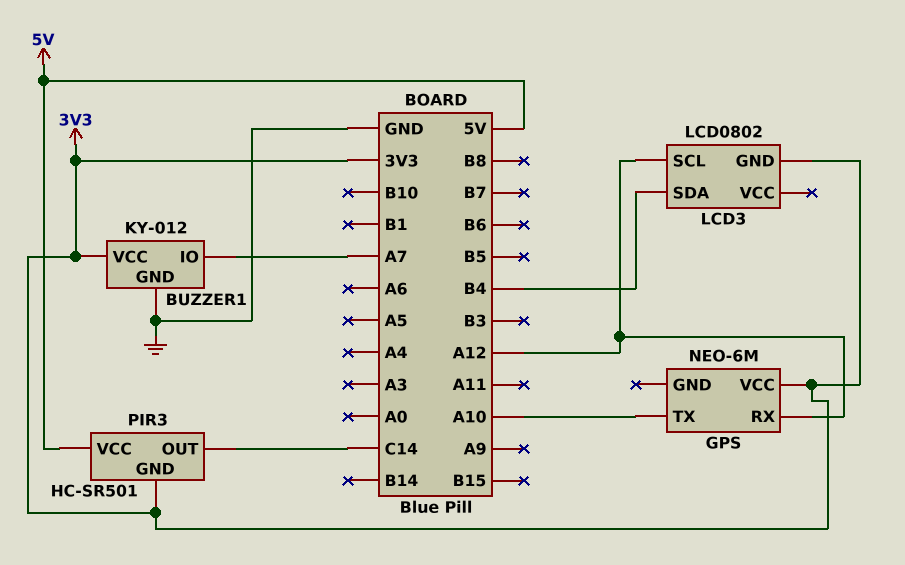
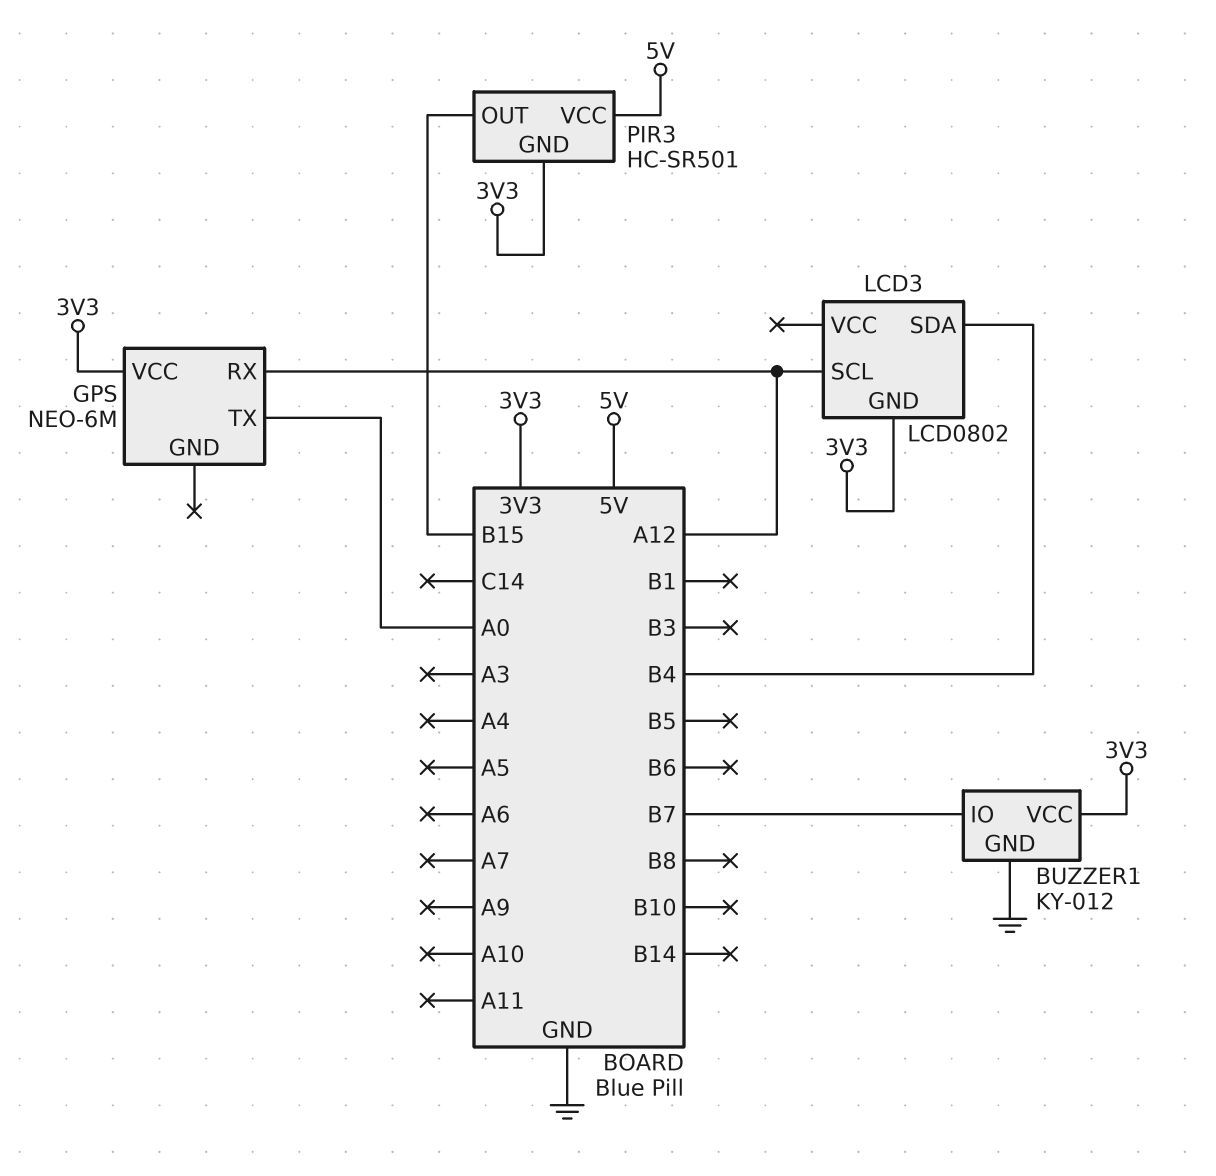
BUZZER1 pin IO: A7 -> B7
GPS pin TX: A10 -> A0
PIR3 pin OUT: C14 -> B15

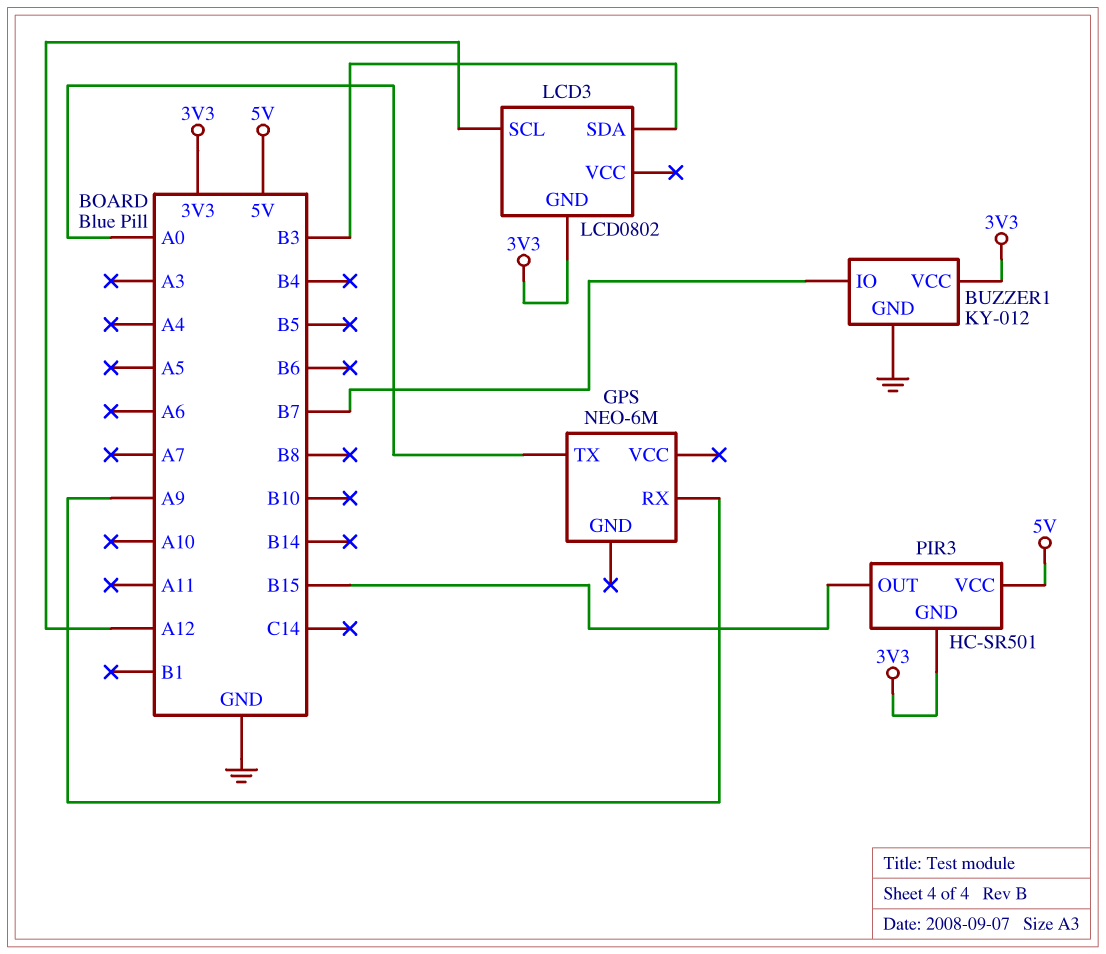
GPS pin RX: A12 -> A9
GPS pin VCC: 3V3 -> none
LCD3 pin SDA: B4 -> B3

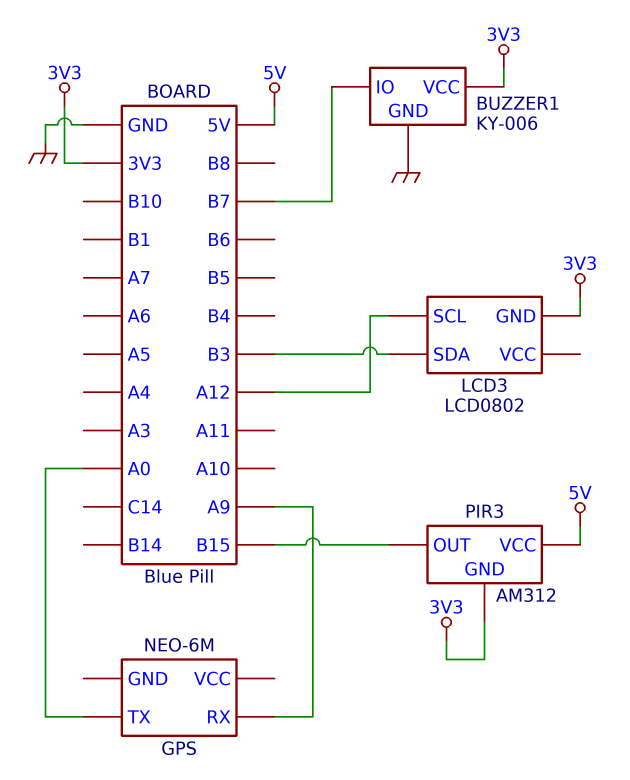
BUZZER1: KY-012 -> KY-006
PIR3: HC-SR501 -> AM312

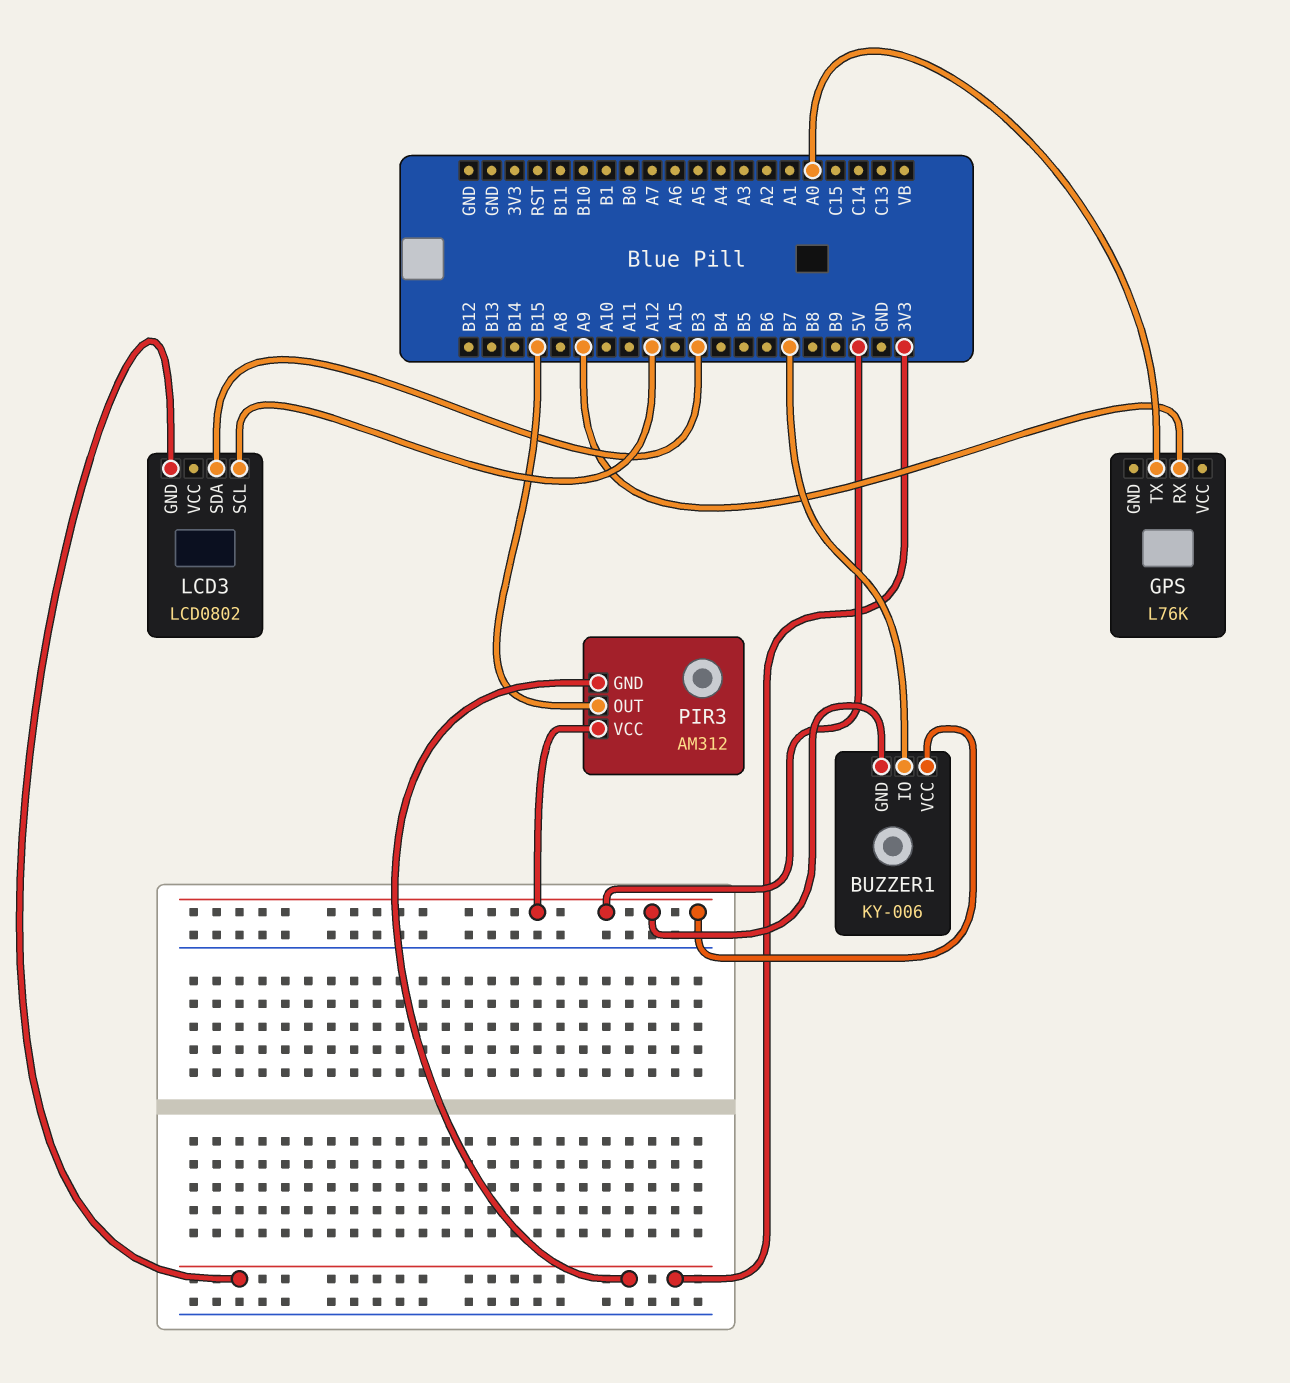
BUZZER1 pin GND: GND -> 5V
BUZZER1 pin VCC: 3V3 -> 5V
GPS: NEO-6M -> L76K

